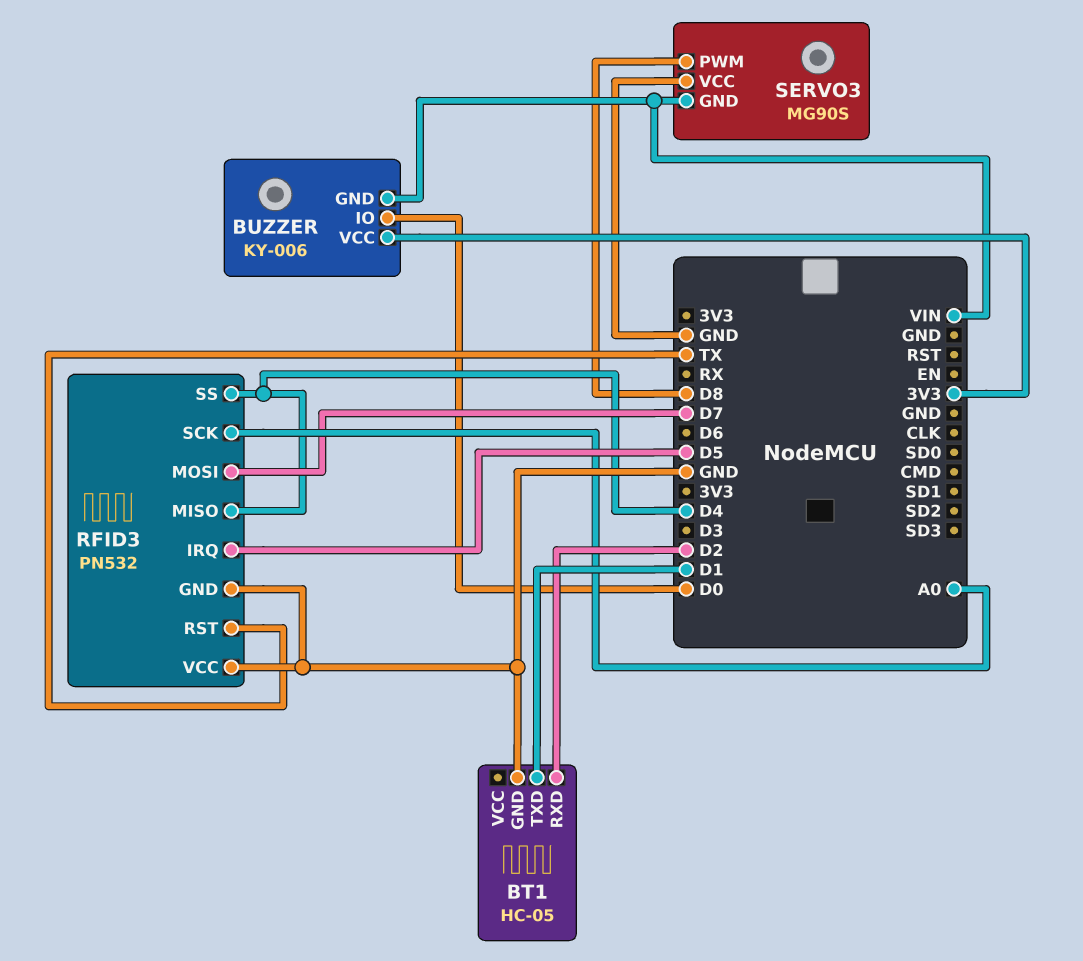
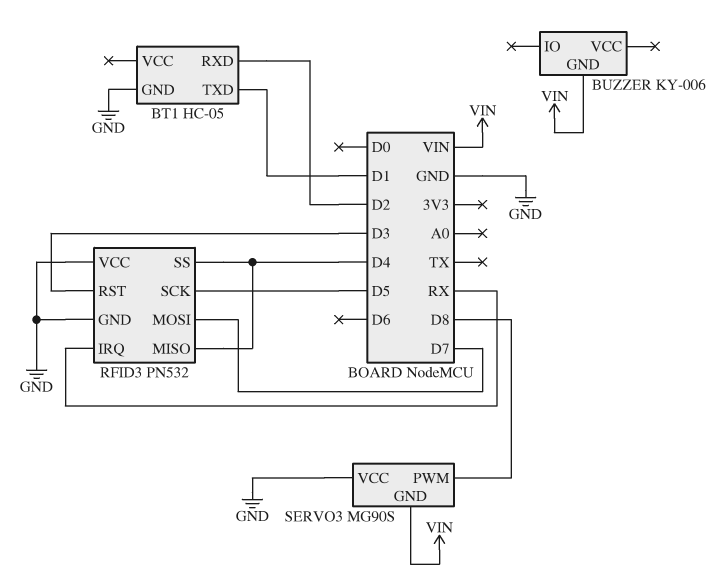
BUZZER pin IO: D0 -> none
BUZZER pin VCC: 3V3 -> none
RFID3 pin IRQ: D5 -> RX
RFID3 pin RST: TX -> D3
RFID3 pin SCK: A0 -> D5

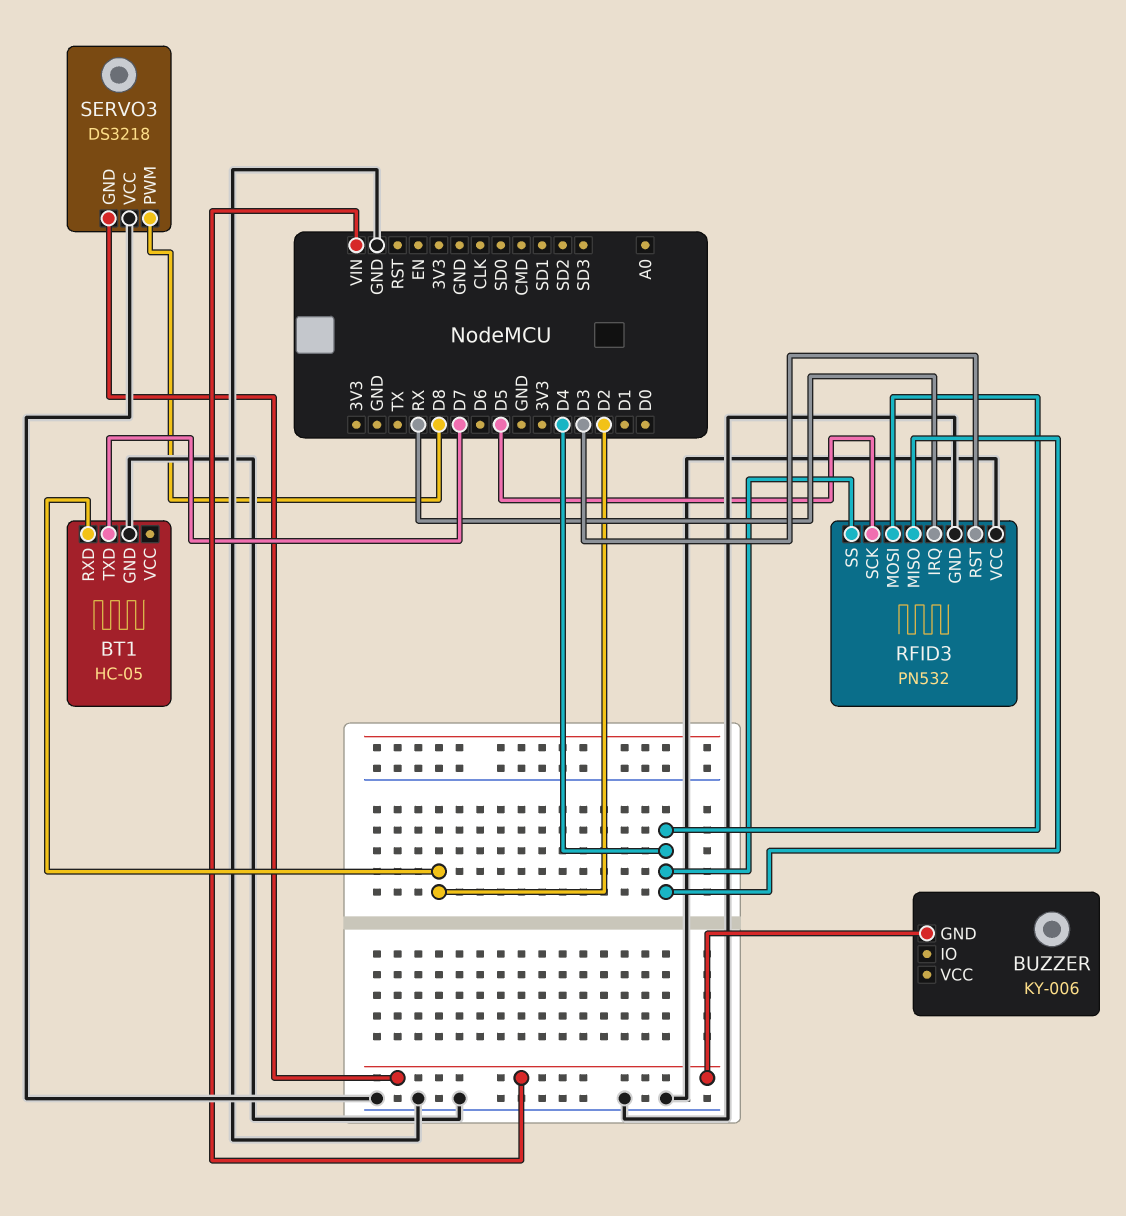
BT1 pin TXD: D1 -> D7
RFID3 pin MOSI: D7 -> D4
SERVO3: MG90S -> DS3218

